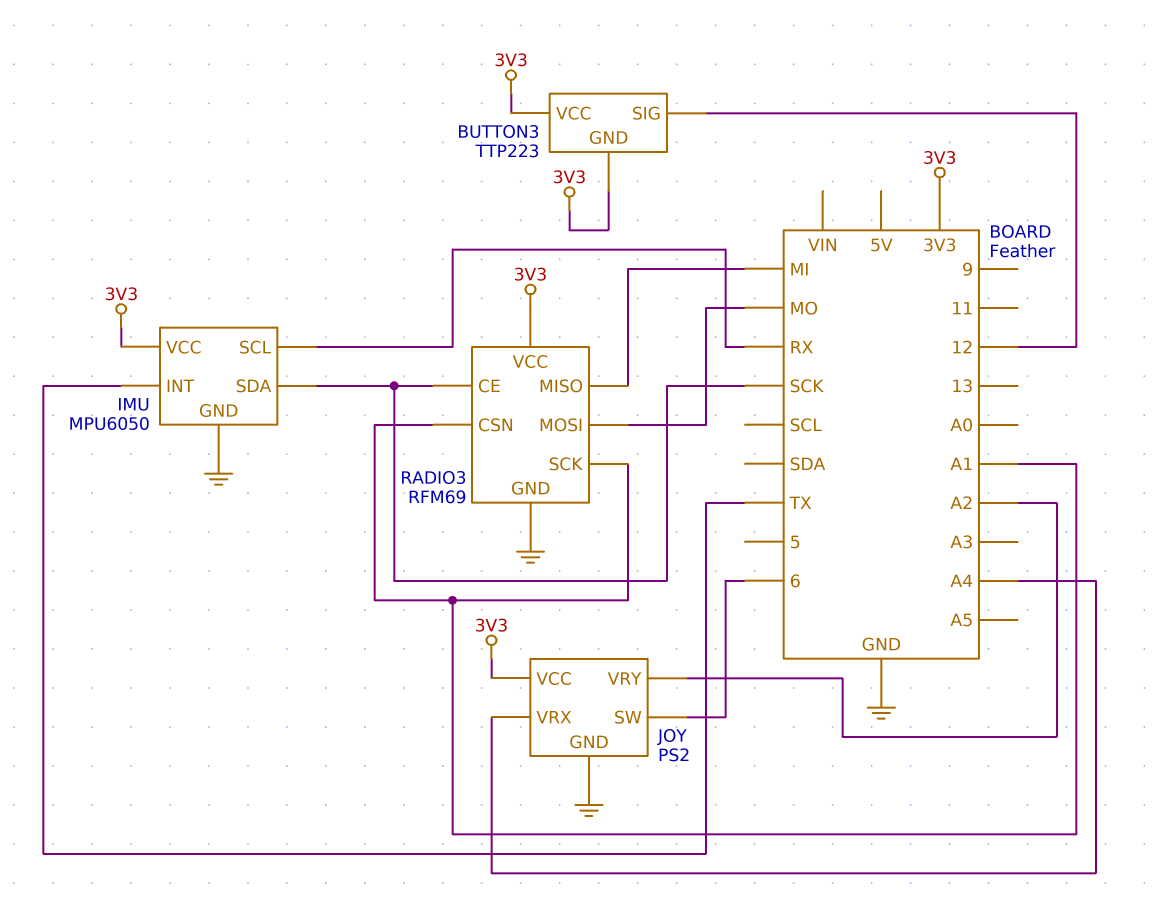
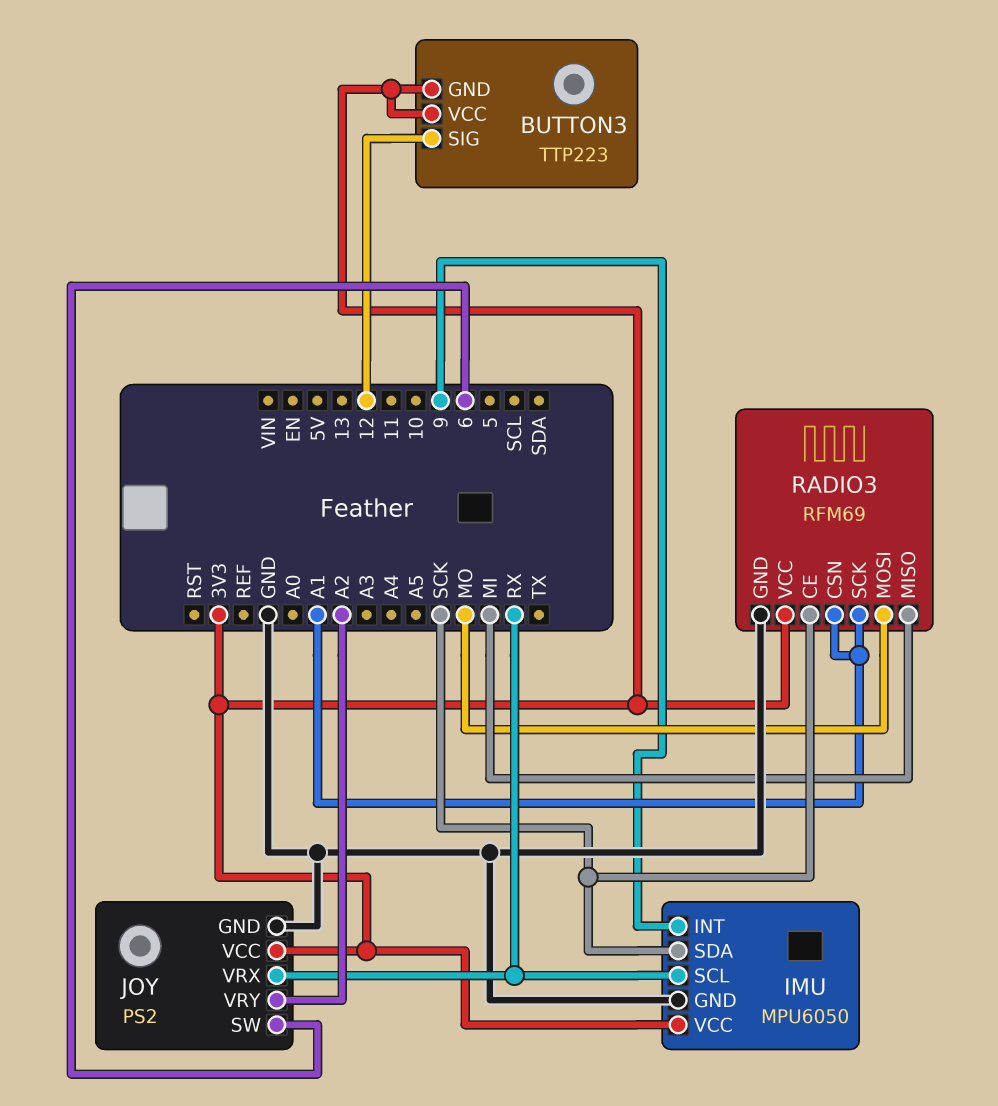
IMU pin INT: TX -> 9
JOY pin VRX: A4 -> RX

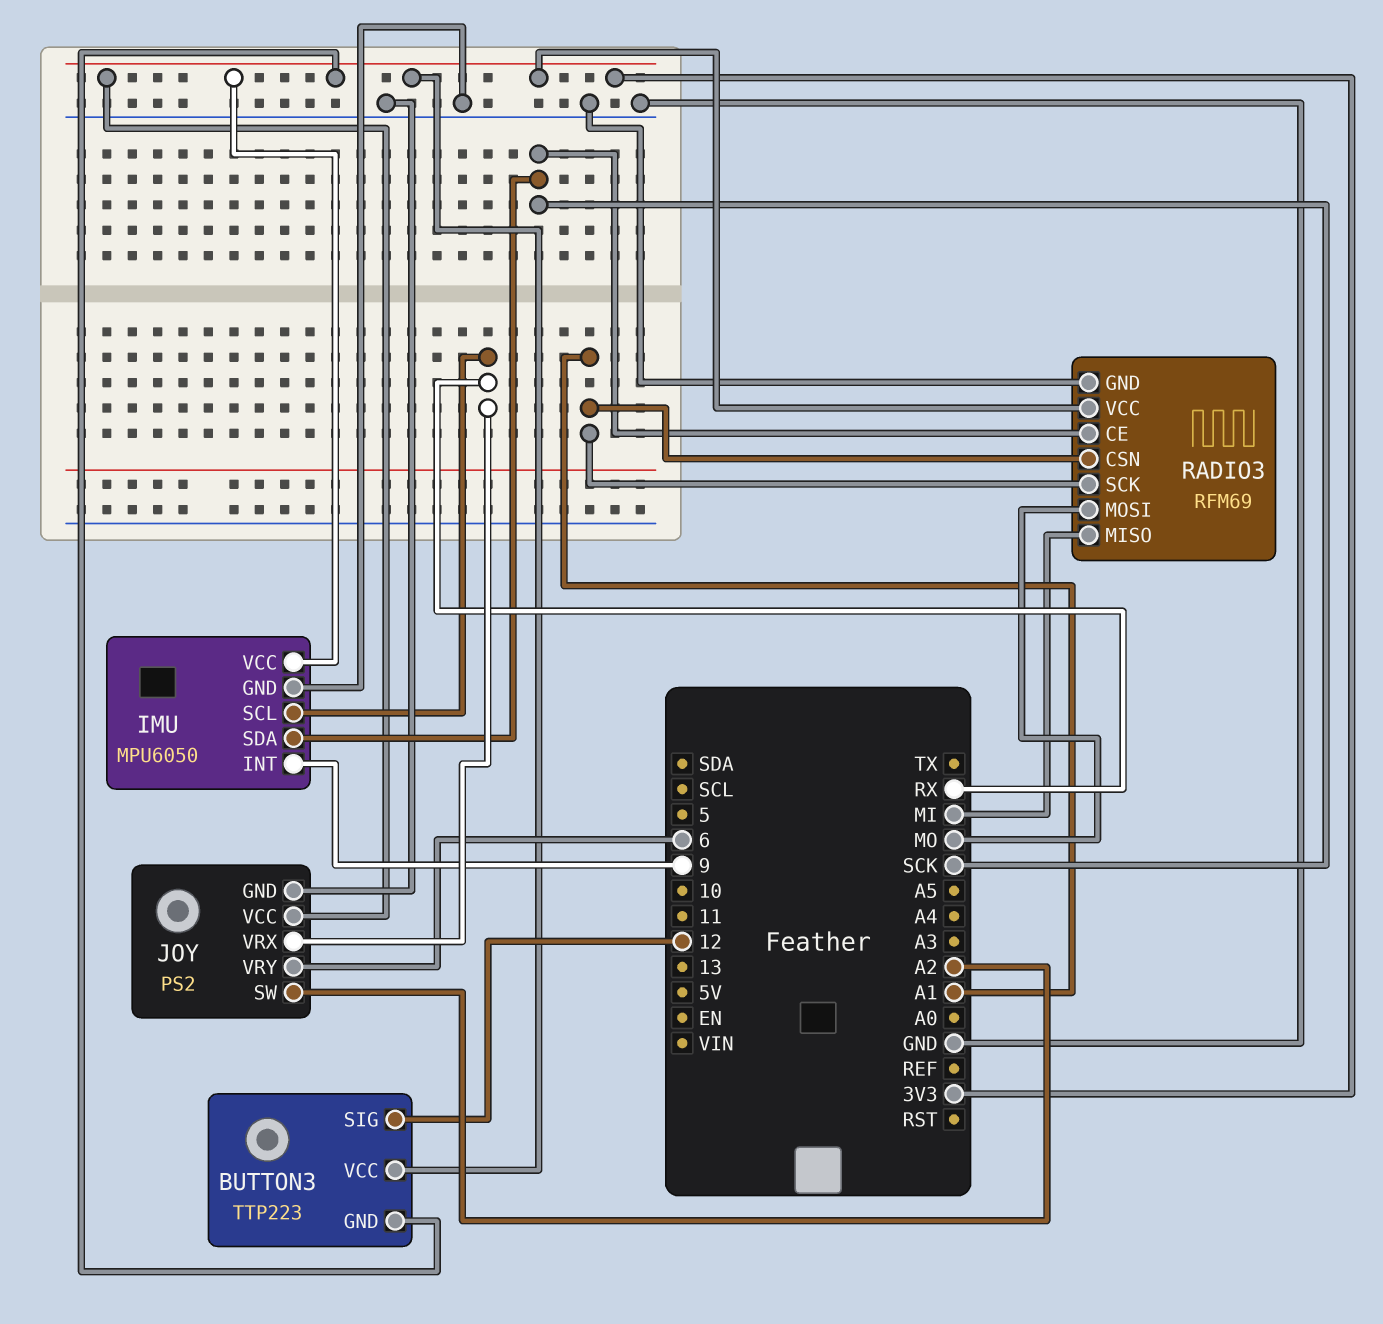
JOY pin SW: 6 -> A2
JOY pin VRY: A2 -> 6

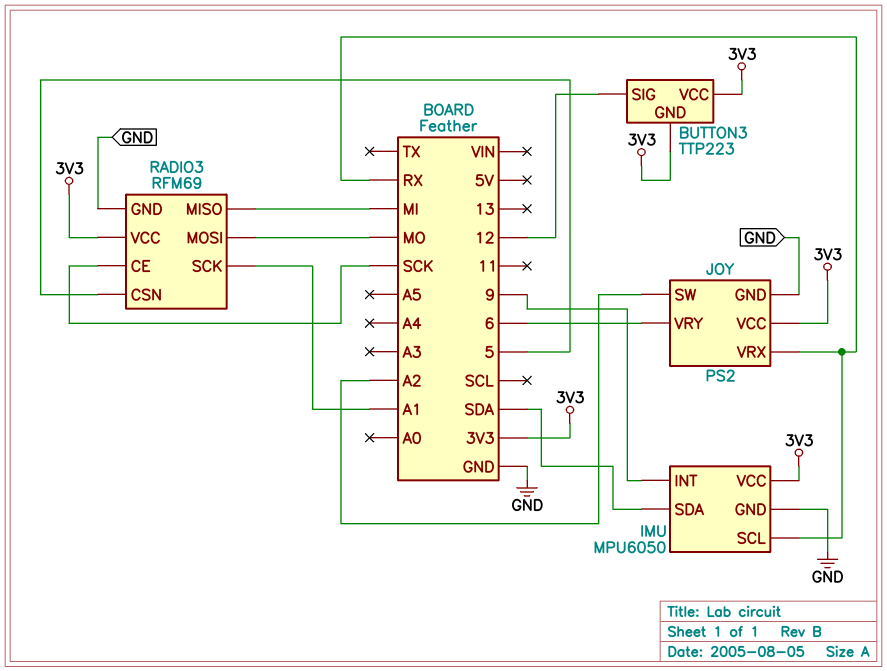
IMU pin SDA: SCK -> SDA
RADIO3 pin CSN: A1 -> 5

